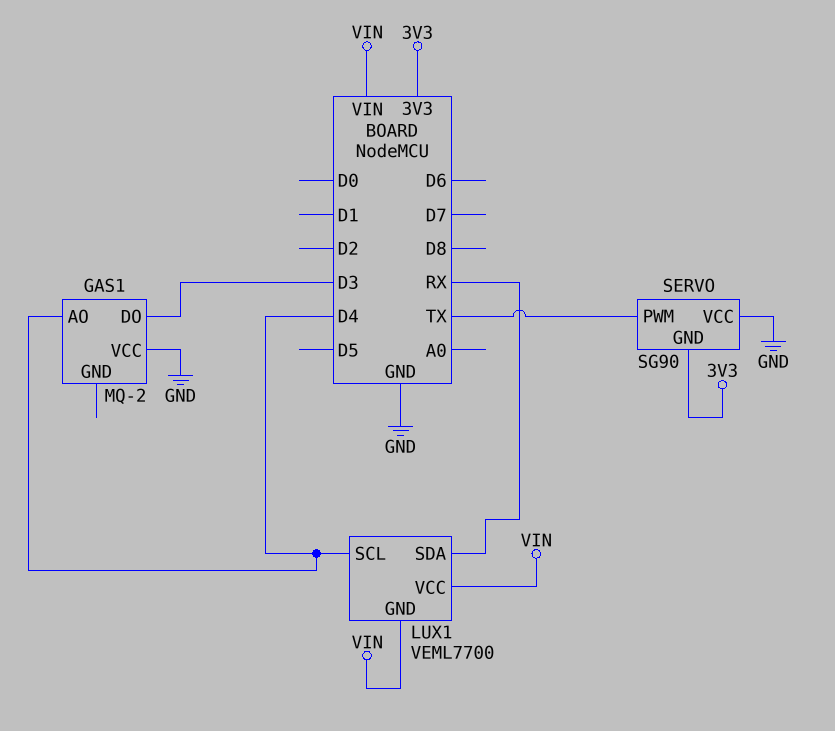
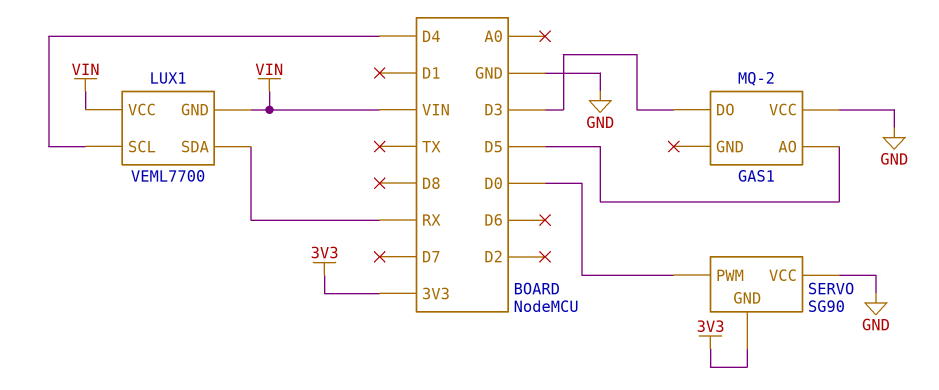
GAS1 pin AO: D4 -> D5
SERVO pin PWM: TX -> D0

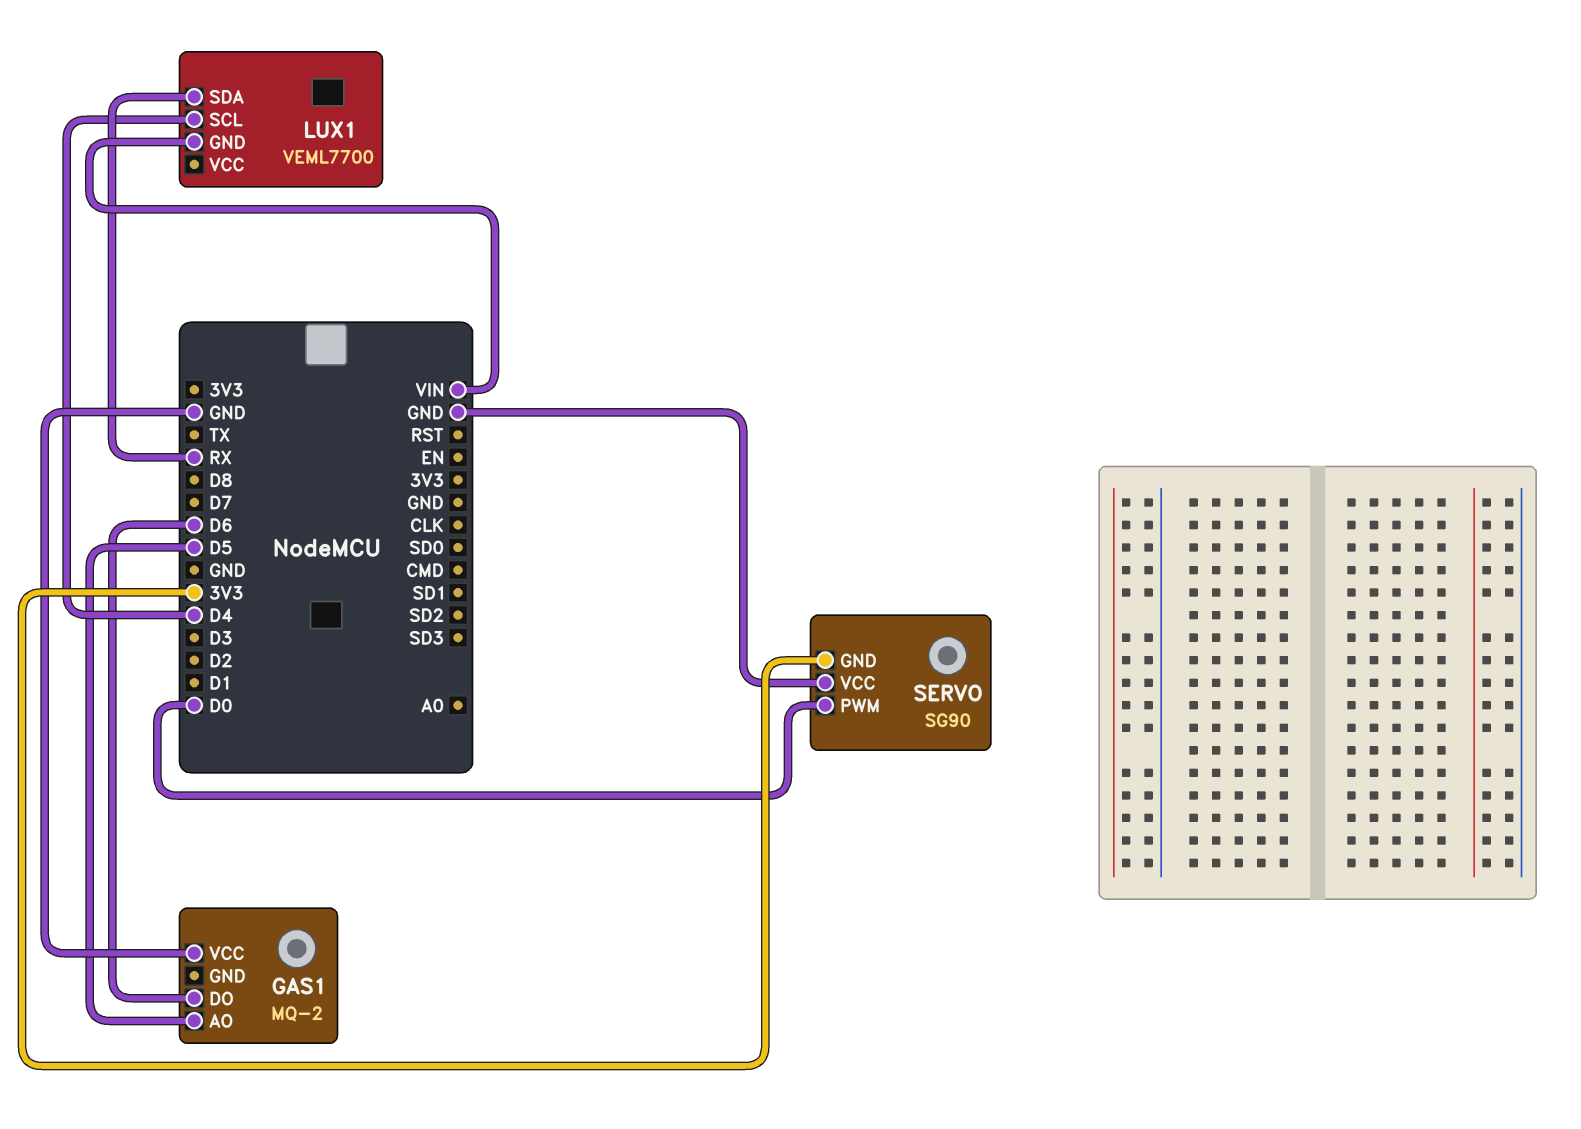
GAS1 pin DO: D3 -> D6
LUX1 pin VCC: VIN -> none

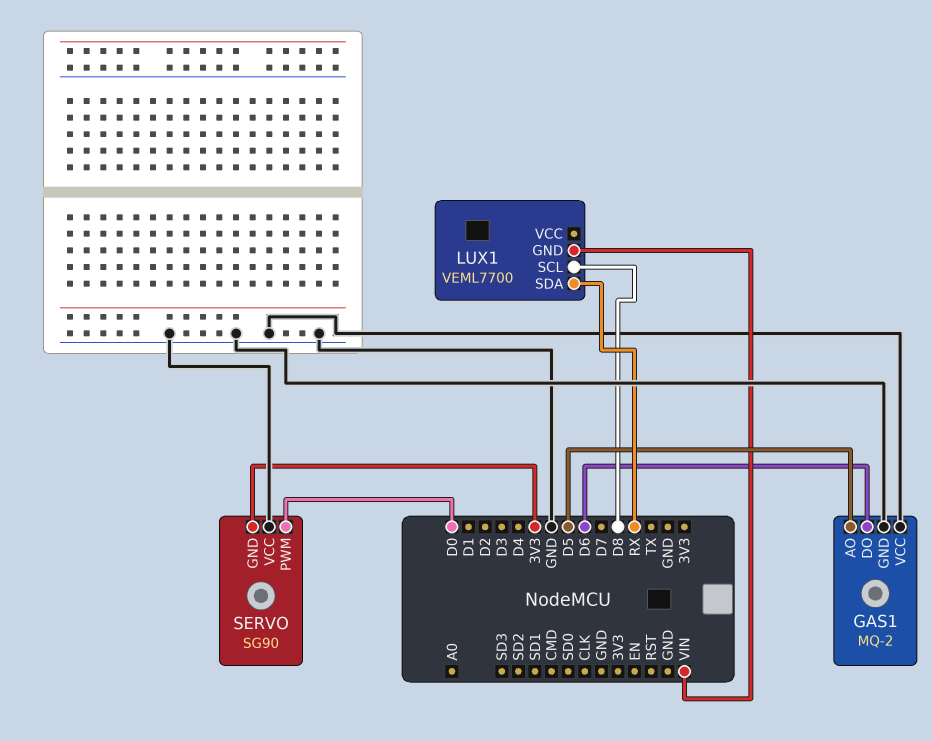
GAS1 pin GND: none -> GND
LUX1 pin SCL: D4 -> D8

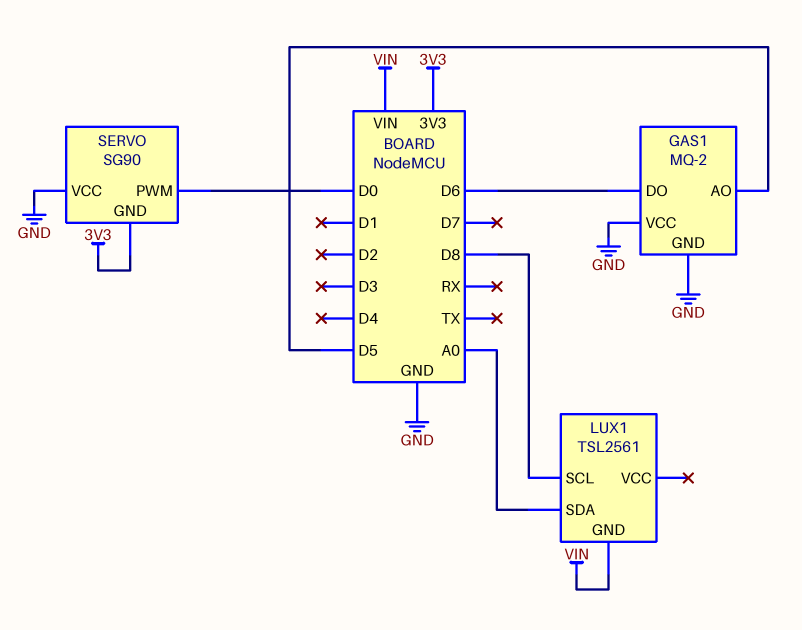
LUX1: VEML7700 -> TSL2561
LUX1 pin SDA: RX -> A0

